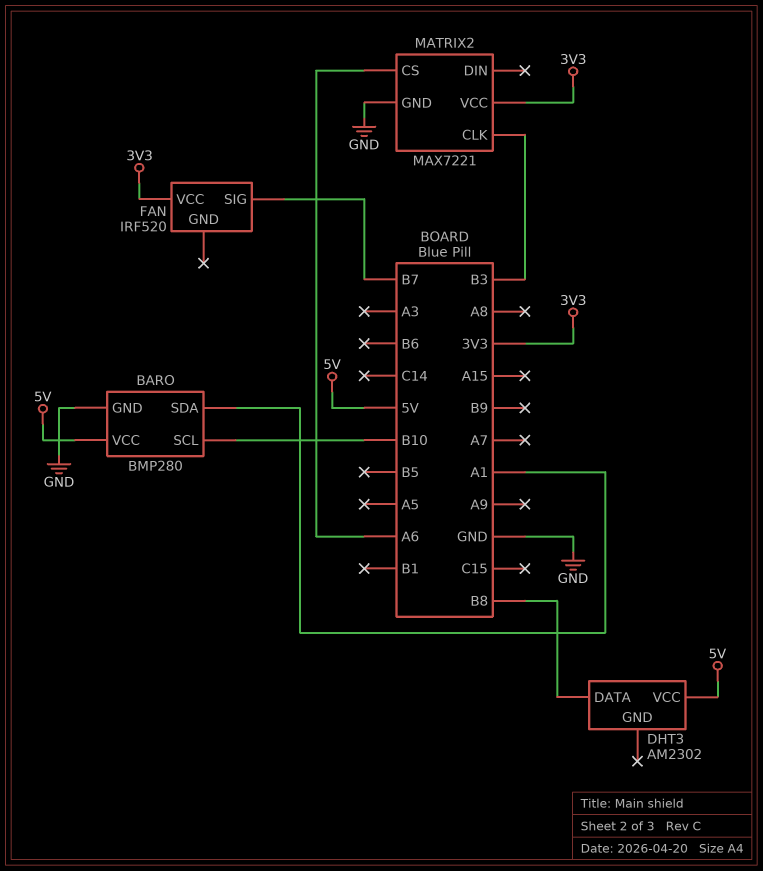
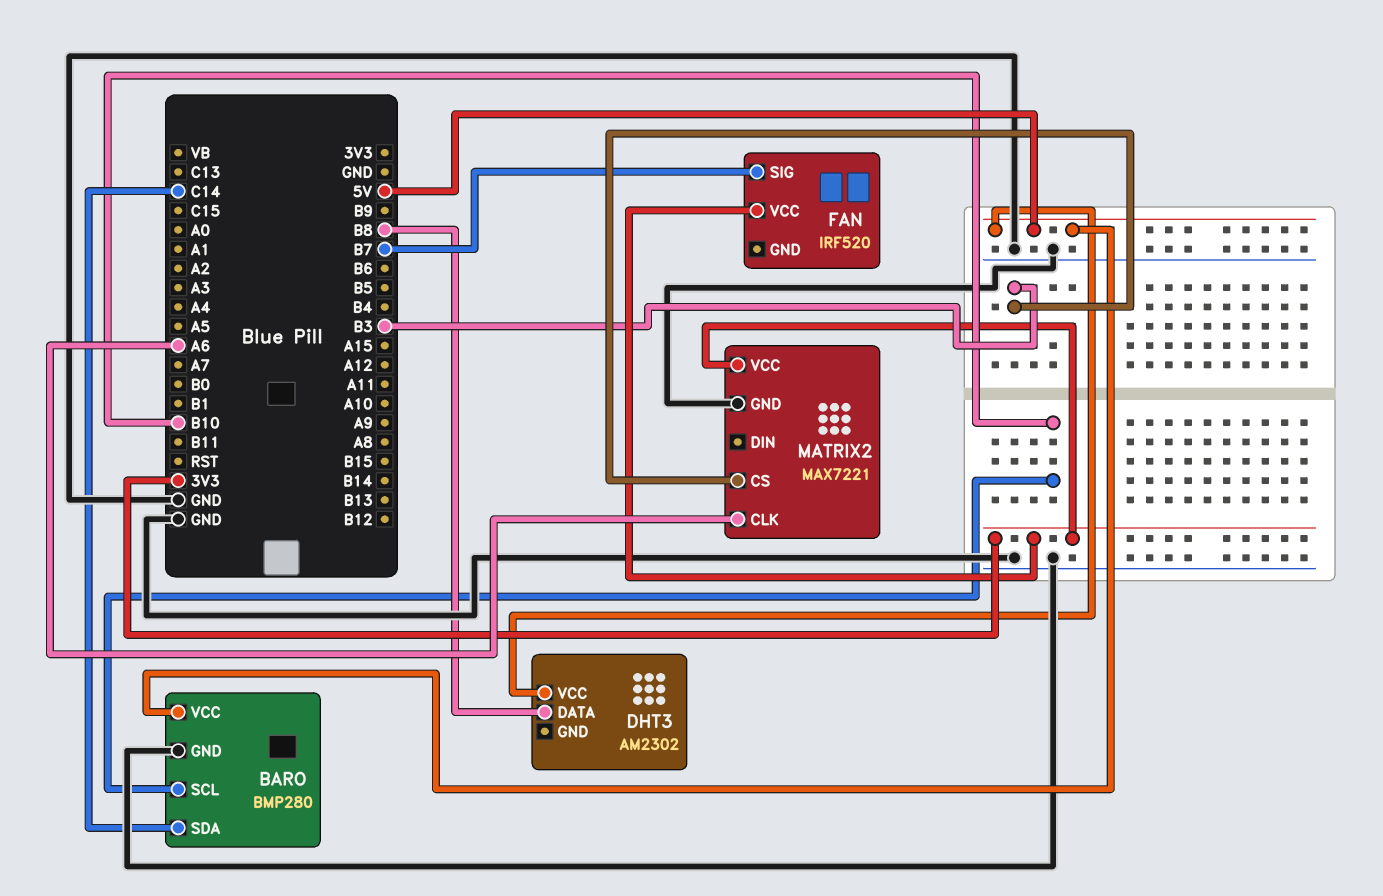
BARO pin SDA: A1 -> C14
MATRIX2 pin CLK: B3 -> A6
MATRIX2 pin CS: A6 -> B3

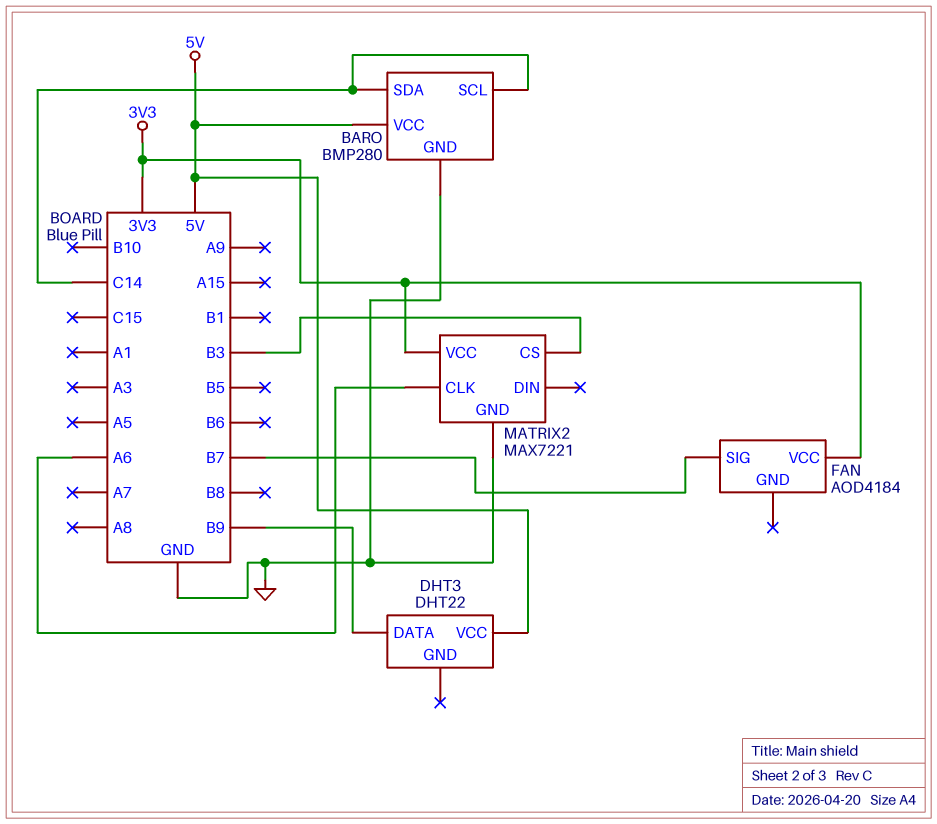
BARO pin SCL: B10 -> C14
DHT3: AM2302 -> DHT22
DHT3 pin DATA: B8 -> B9
FAN: IRF520 -> AOD4184

